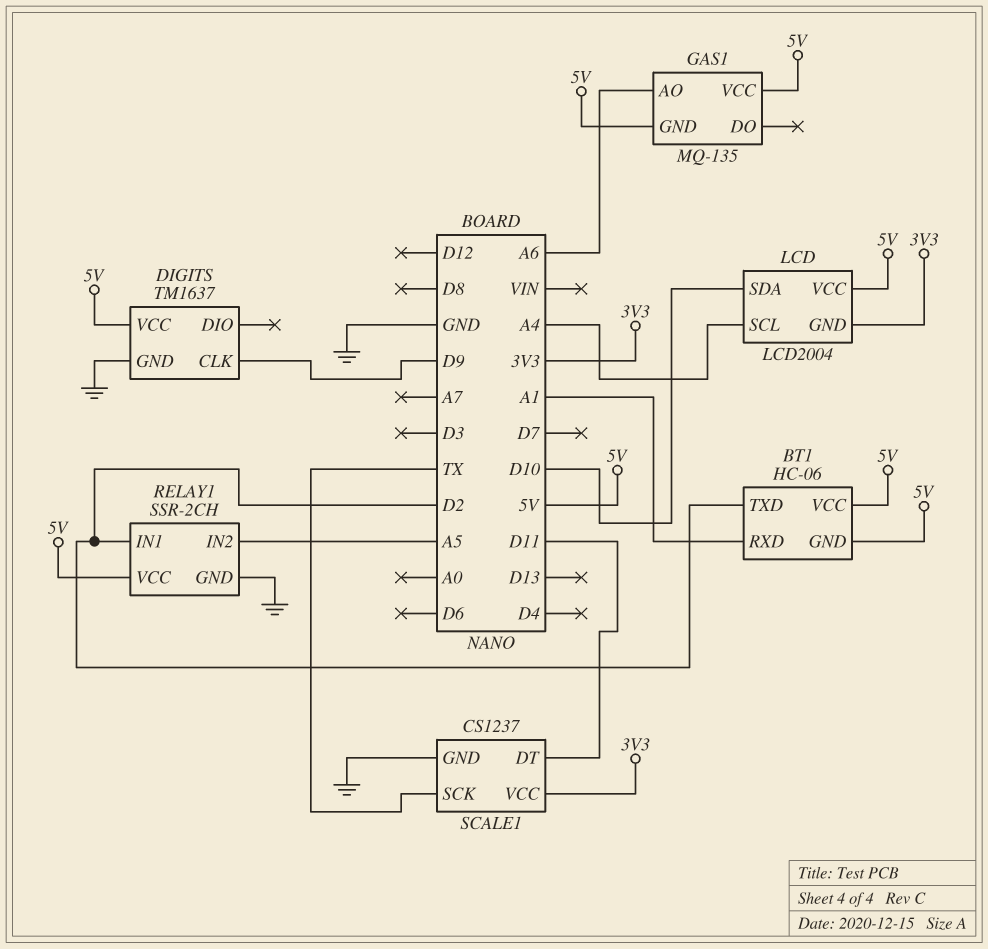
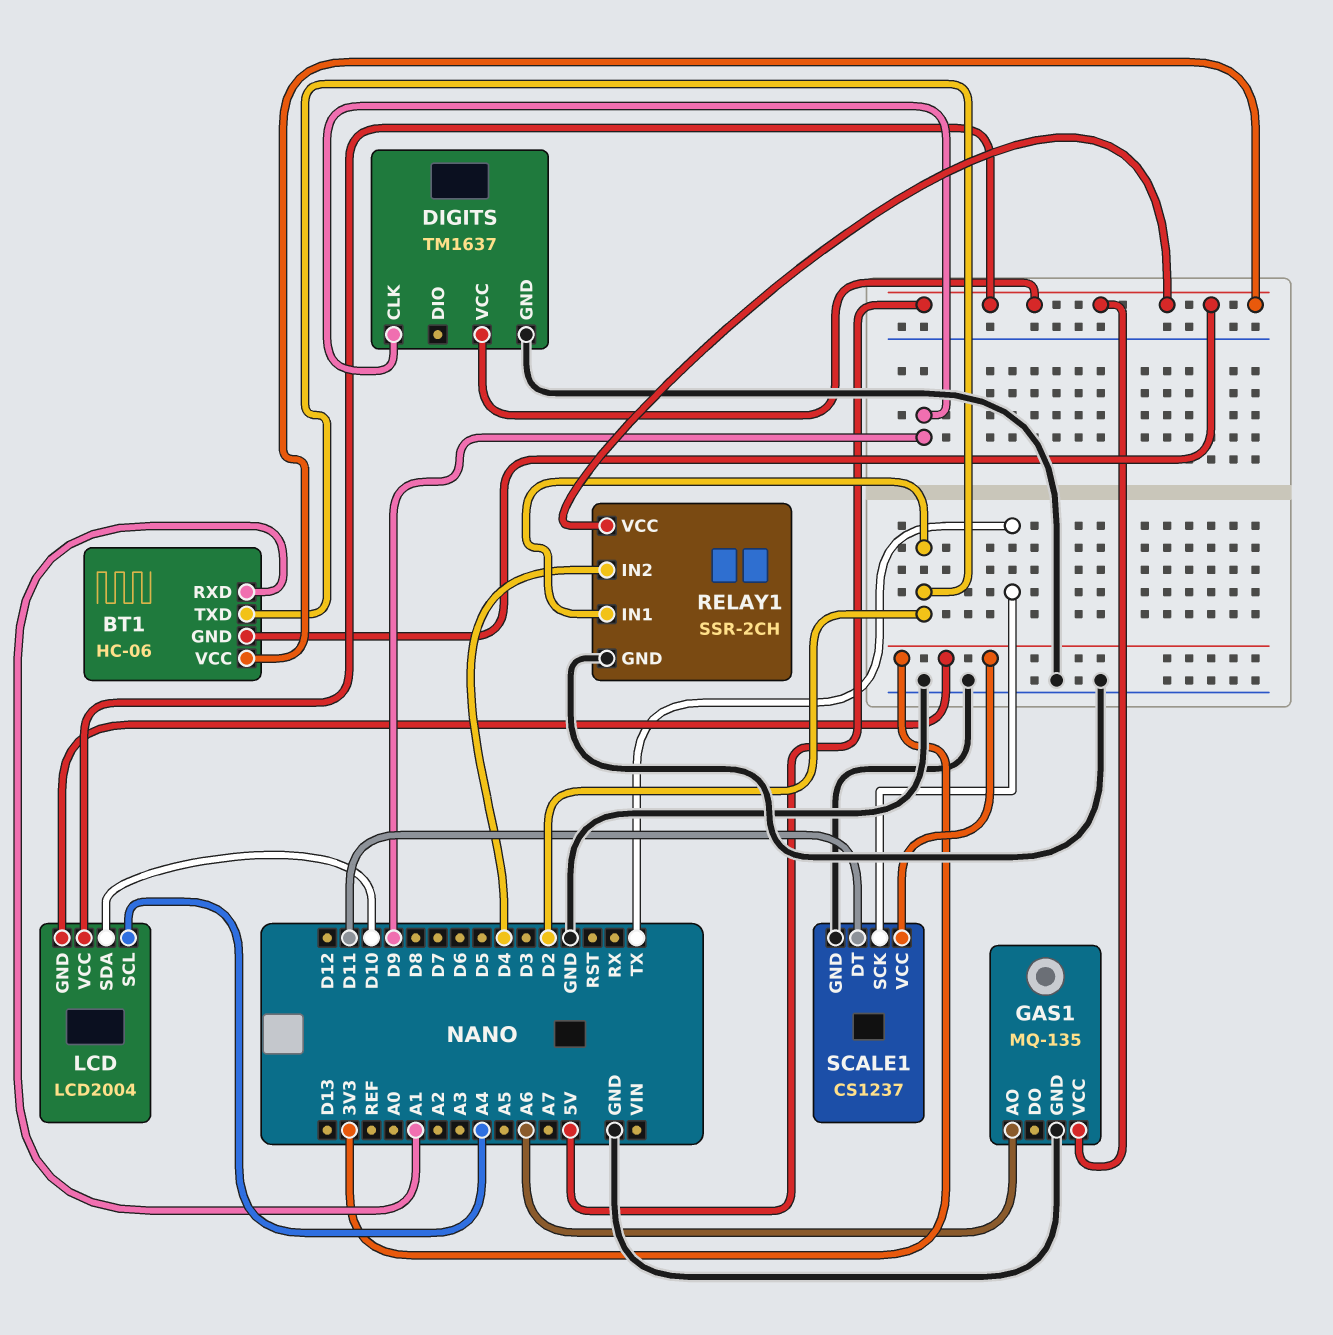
GAS1 pin GND: 5V -> GND
RELAY1 pin IN2: A5 -> D4

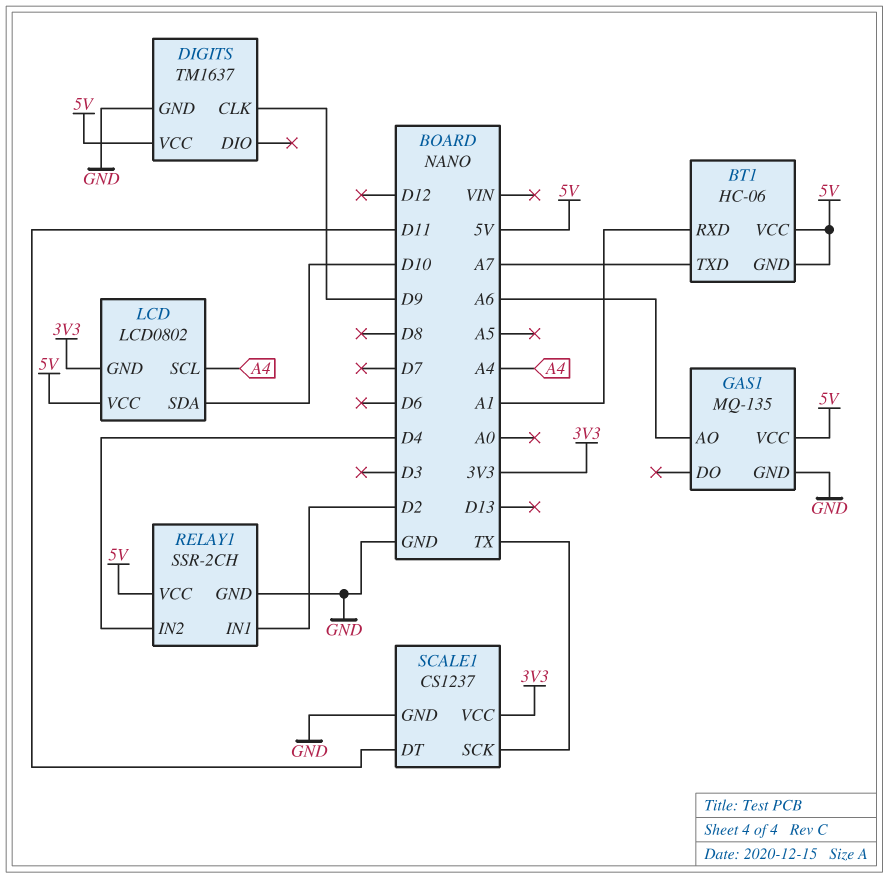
BT1 pin TXD: D2 -> A7
LCD: LCD2004 -> LCD0802

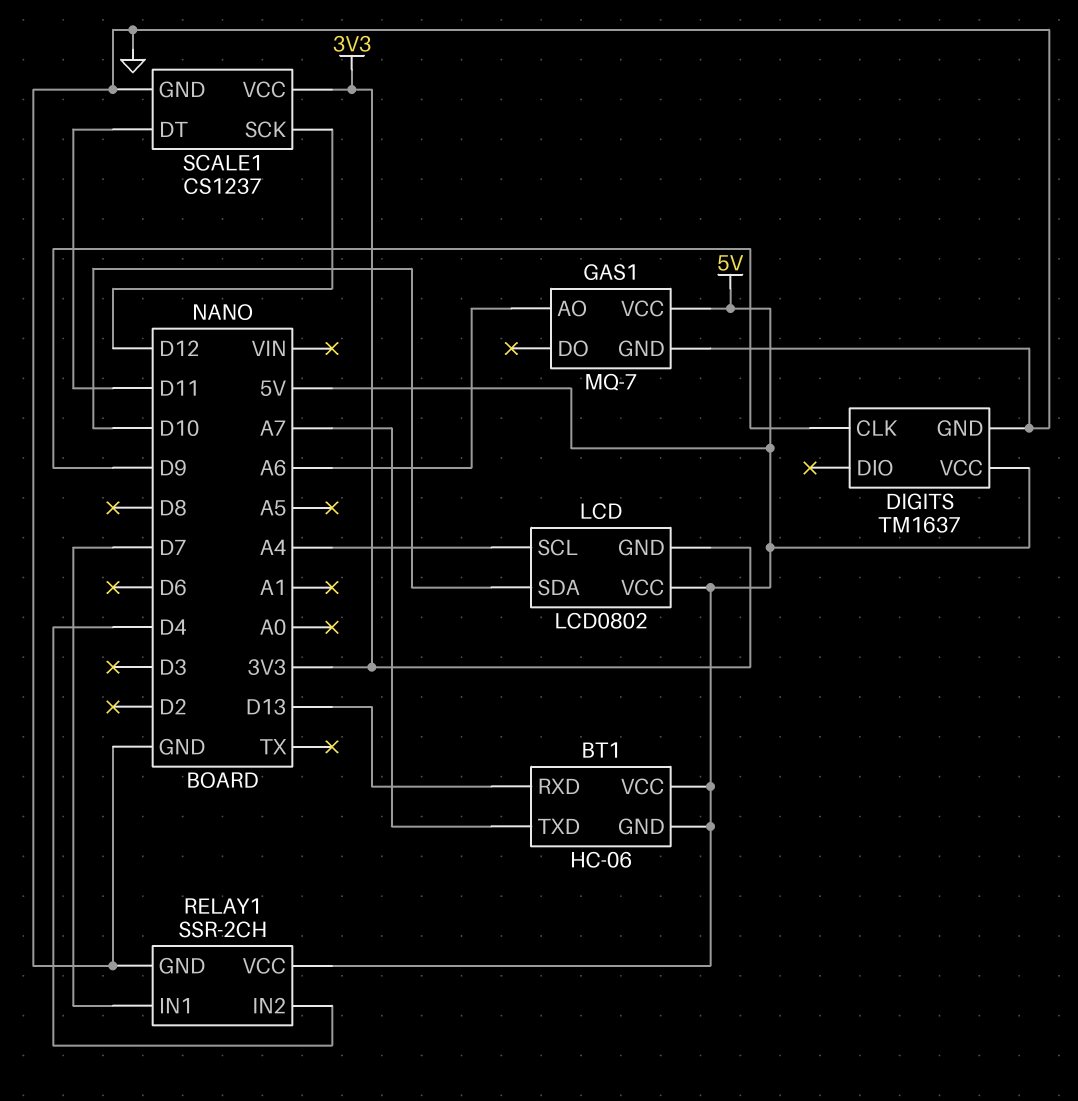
BT1 pin RXD: A1 -> D13
GAS1: MQ-135 -> MQ-7
RELAY1 pin IN1: D2 -> D7
SCALE1 pin SCK: TX -> D12

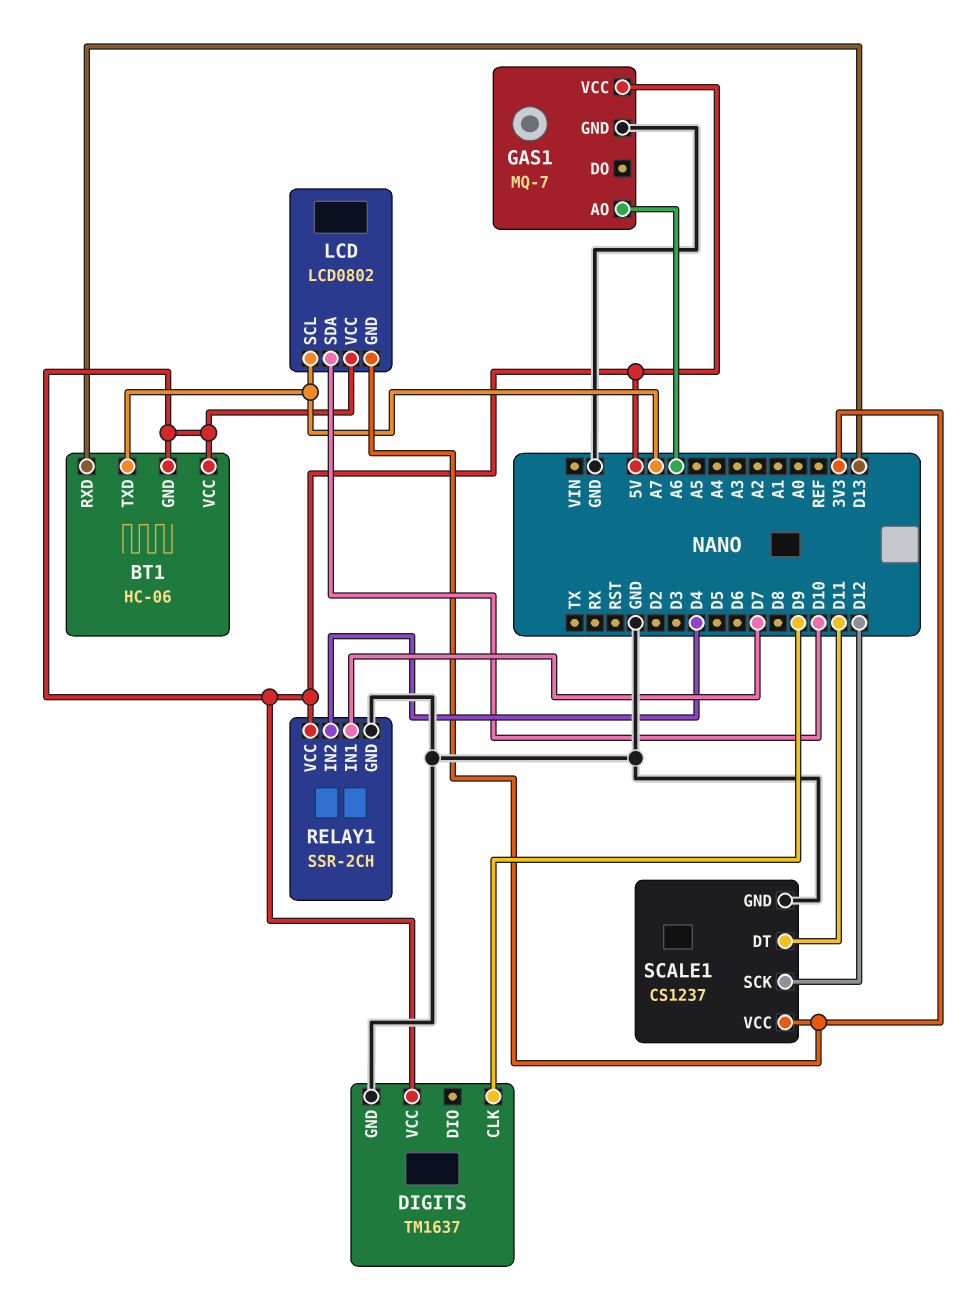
LCD pin SCL: A4 -> A7

